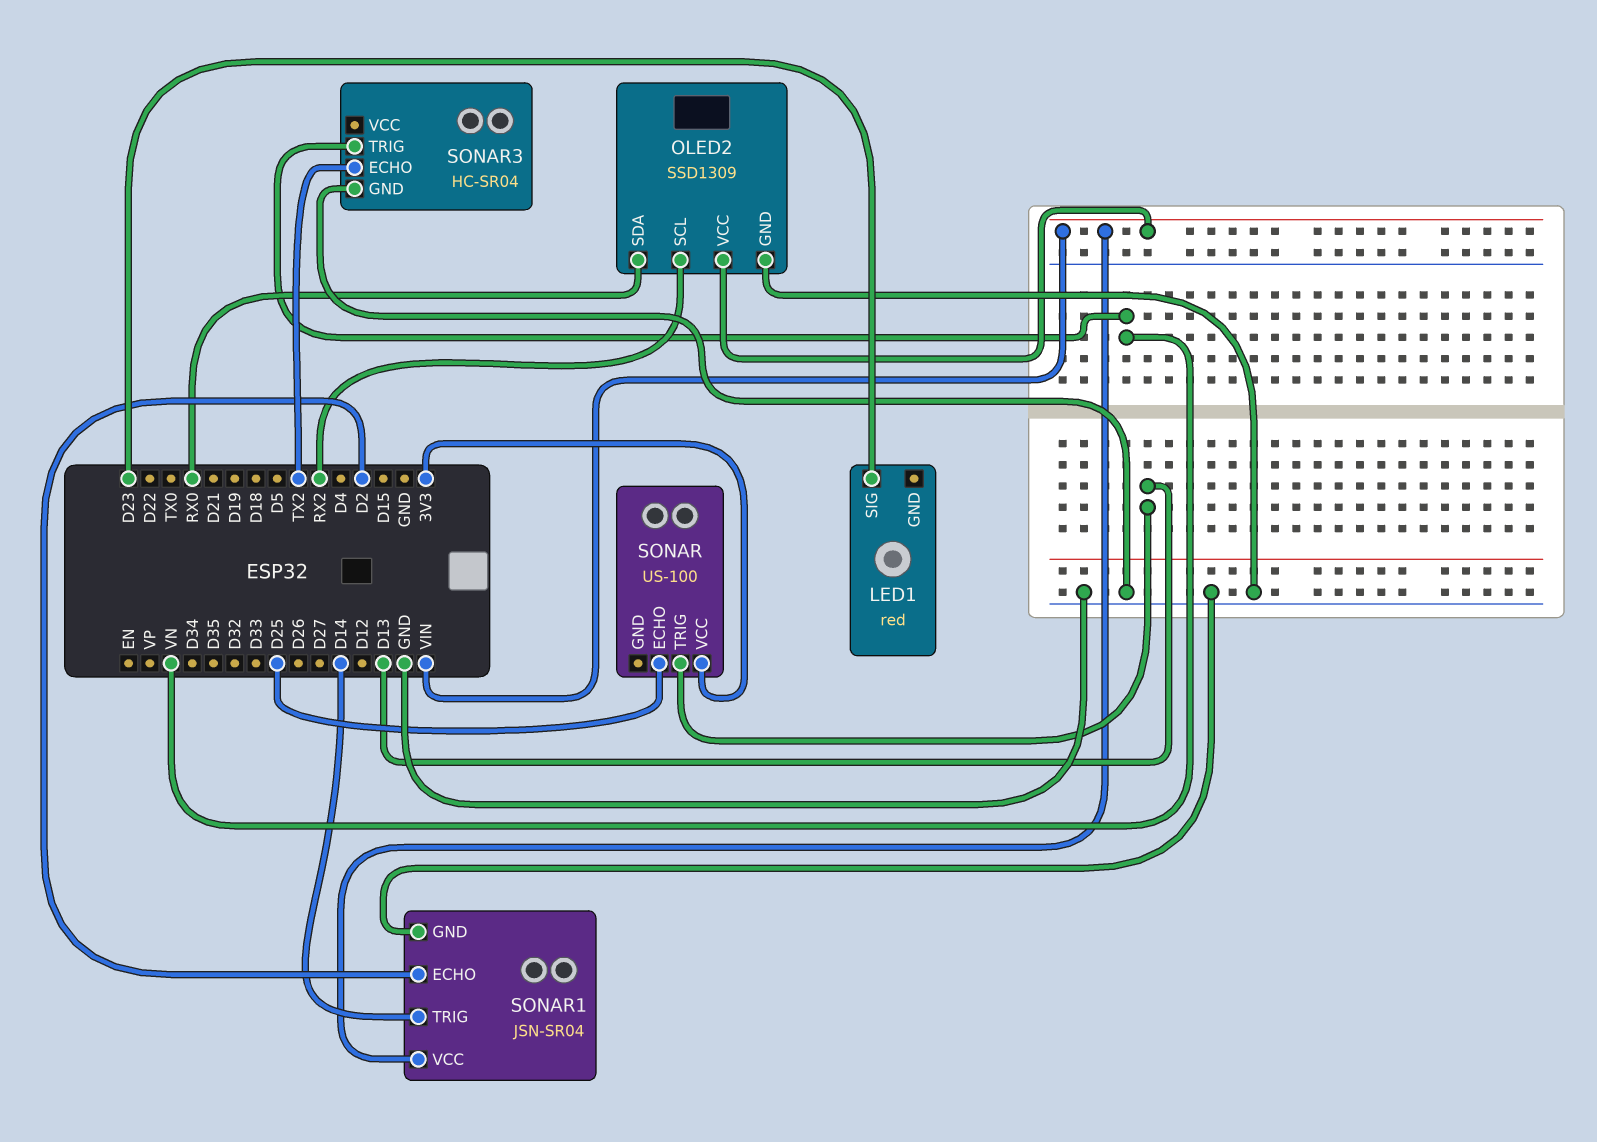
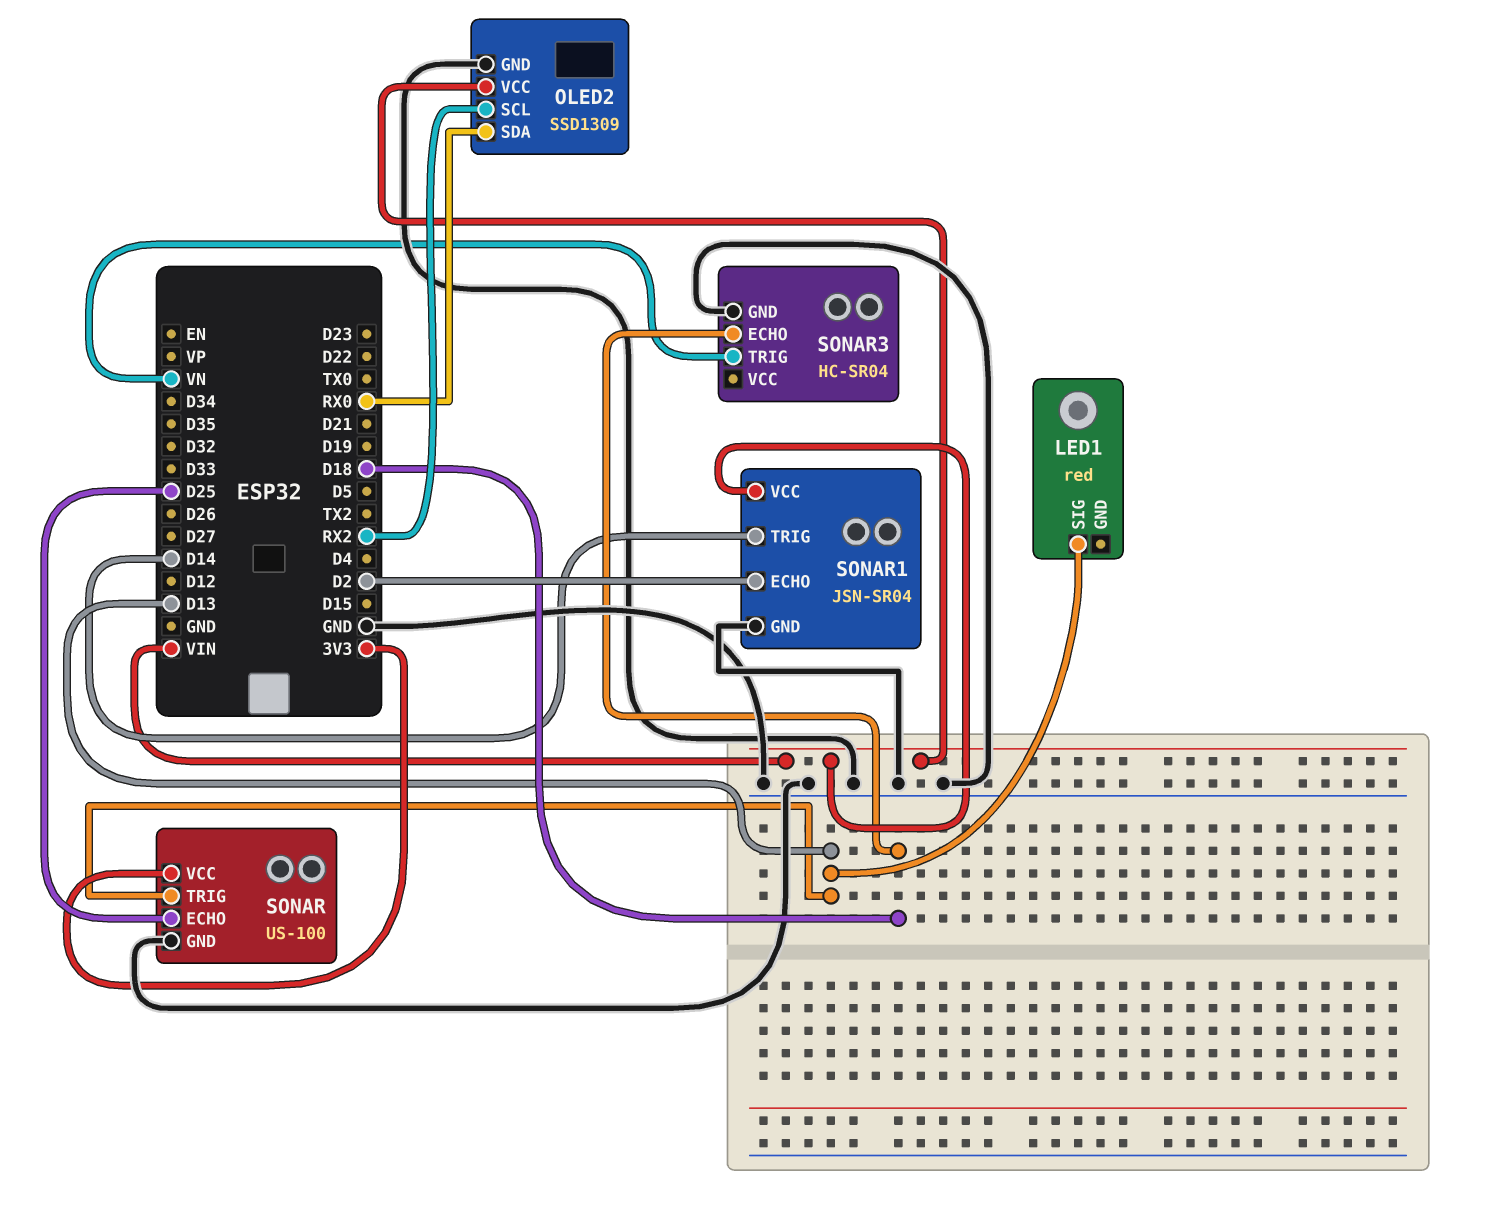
LED1 pin SIG: D23 -> D13
SONAR pin GND: none -> GND
SONAR3 pin ECHO: TX2 -> D18

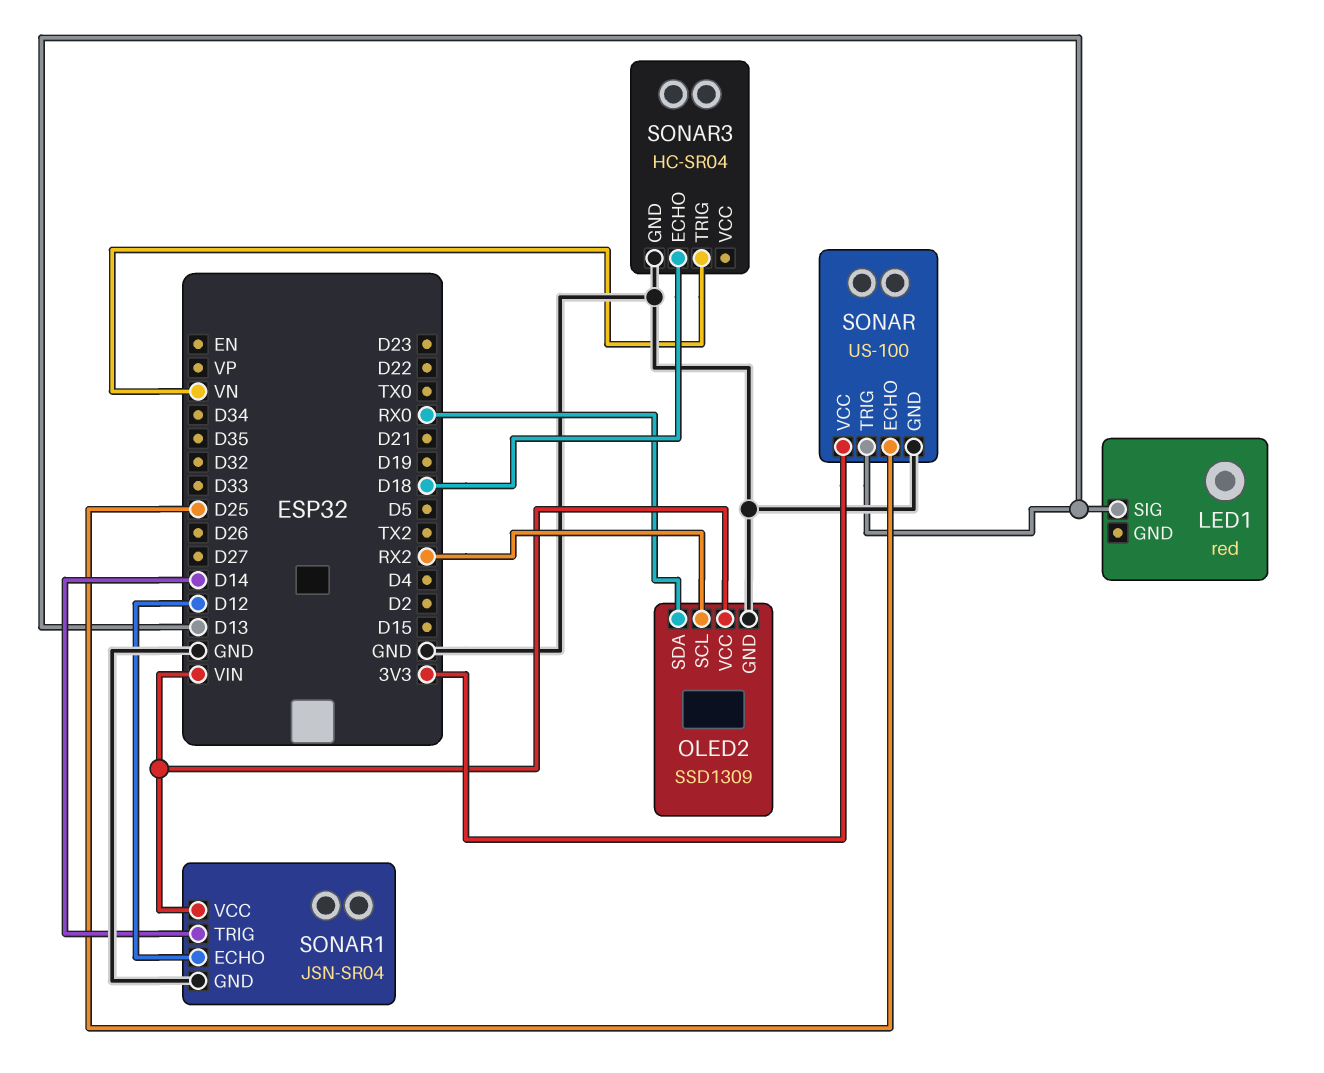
SONAR1 pin ECHO: D2 -> D12

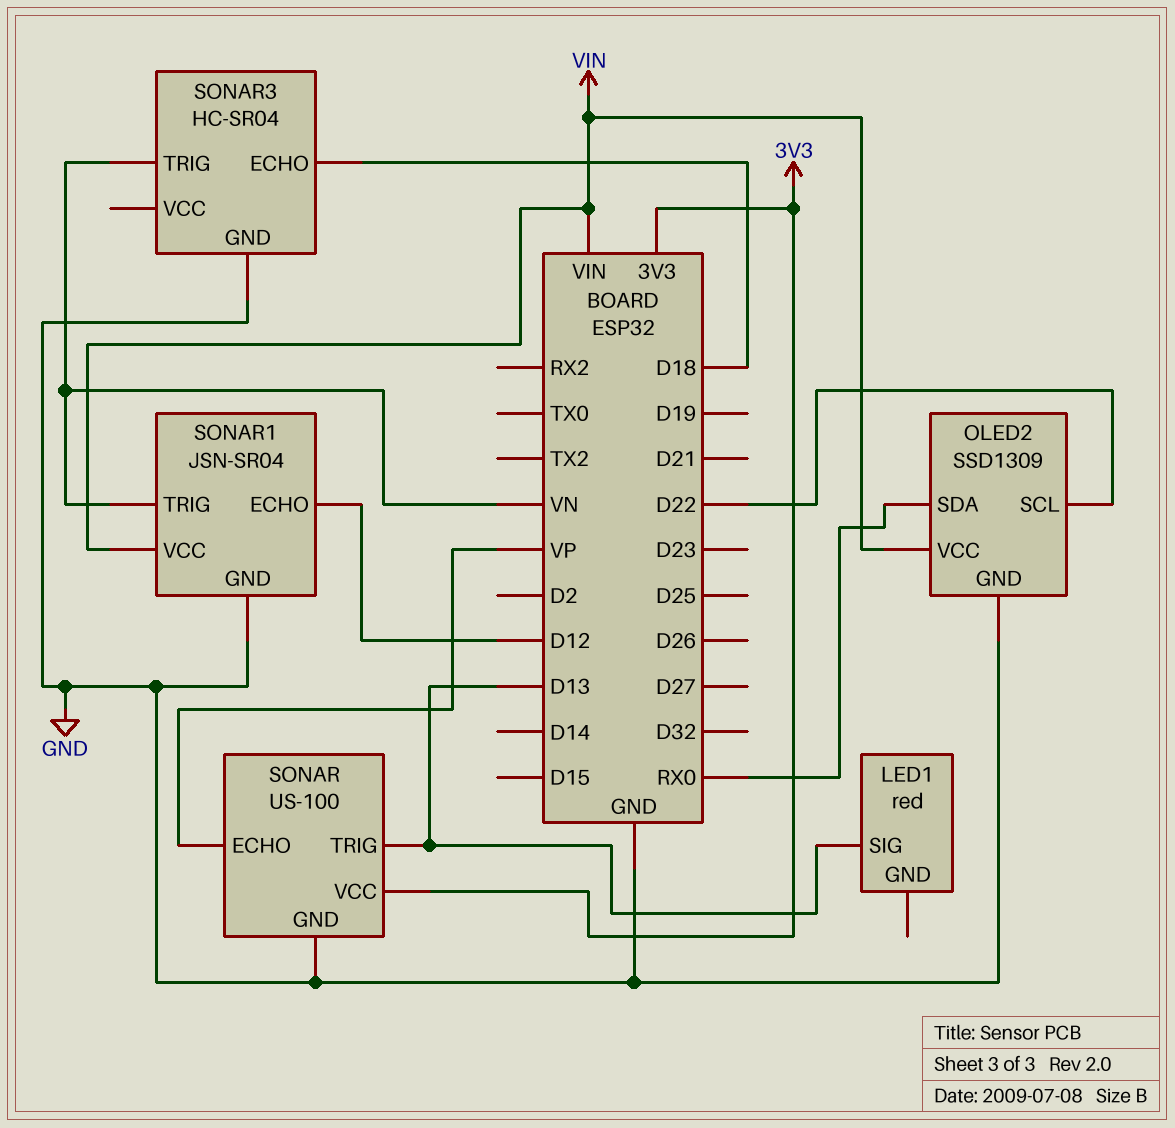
OLED2 pin SCL: RX2 -> D22
SONAR pin ECHO: D25 -> VP
SONAR1 pin TRIG: D14 -> VN

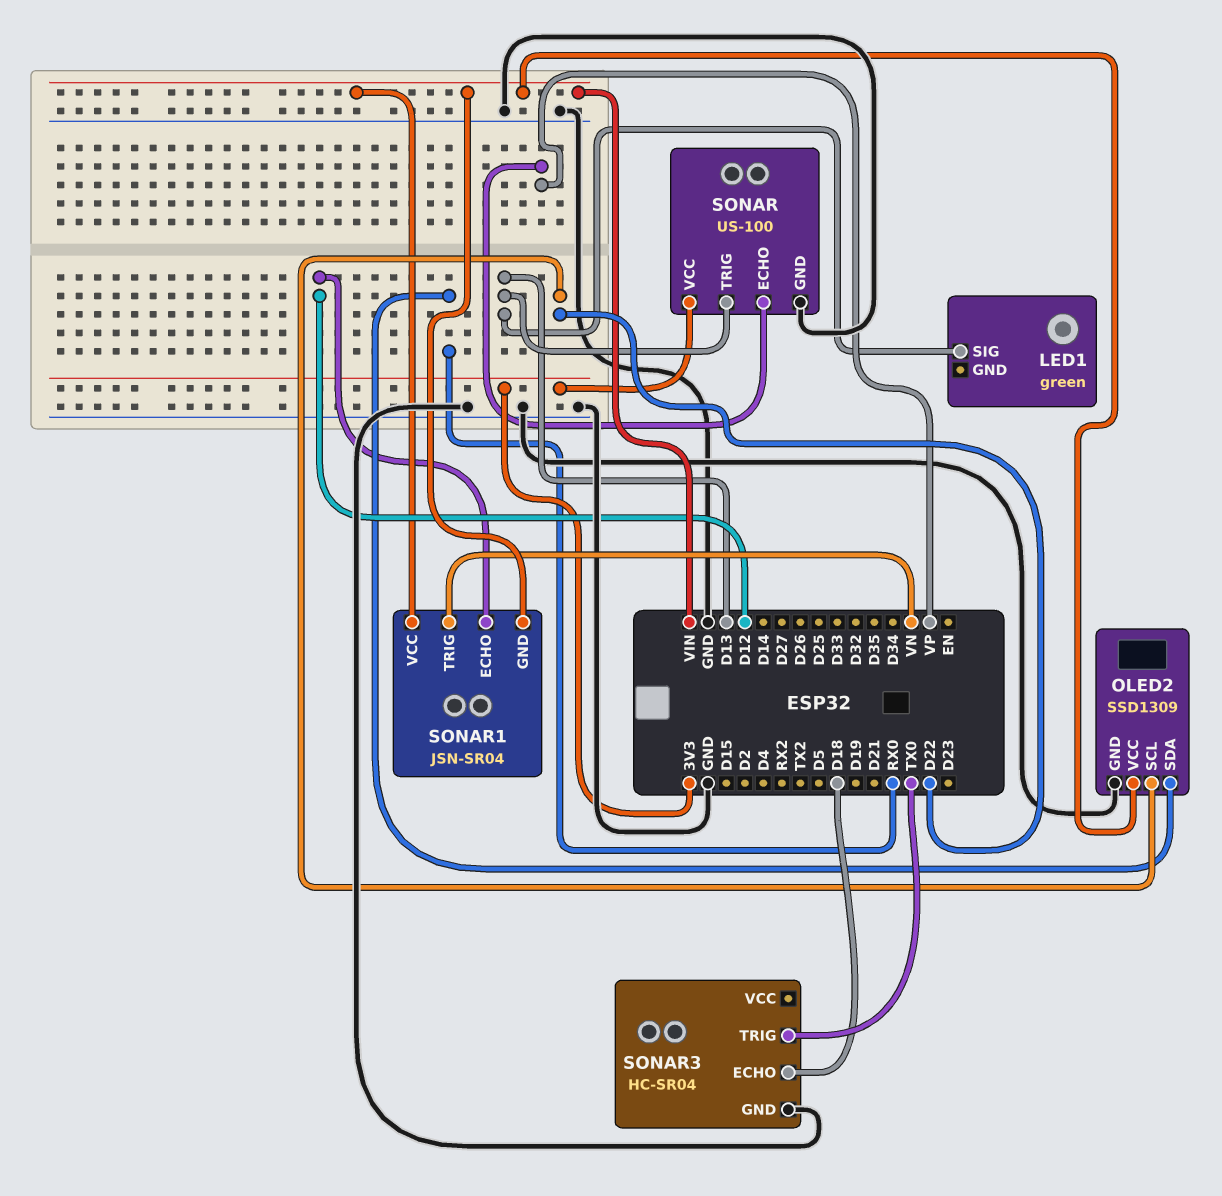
LED1: red -> green
SONAR1 pin GND: GND -> VIN
SONAR3 pin TRIG: VN -> TX0

